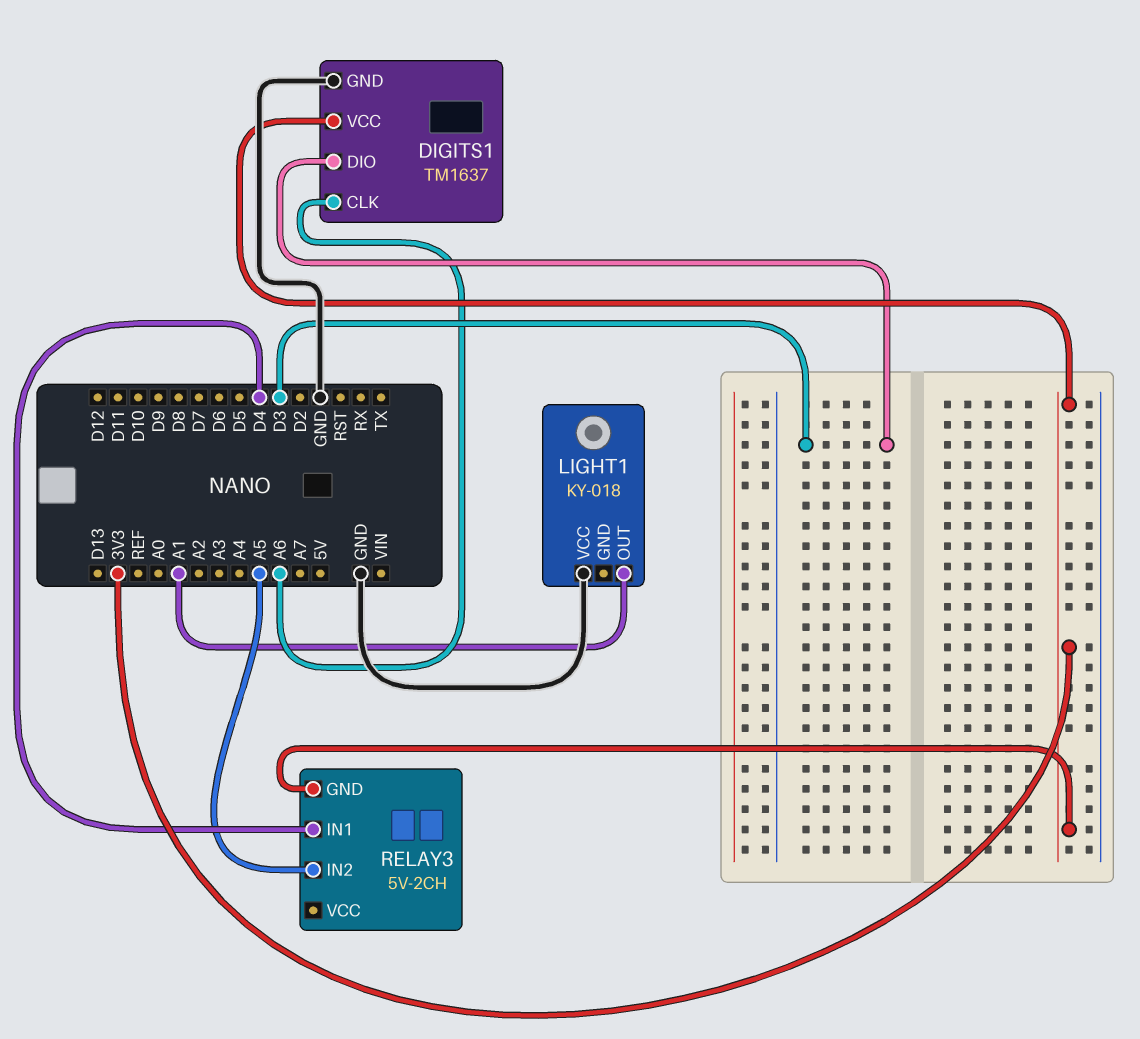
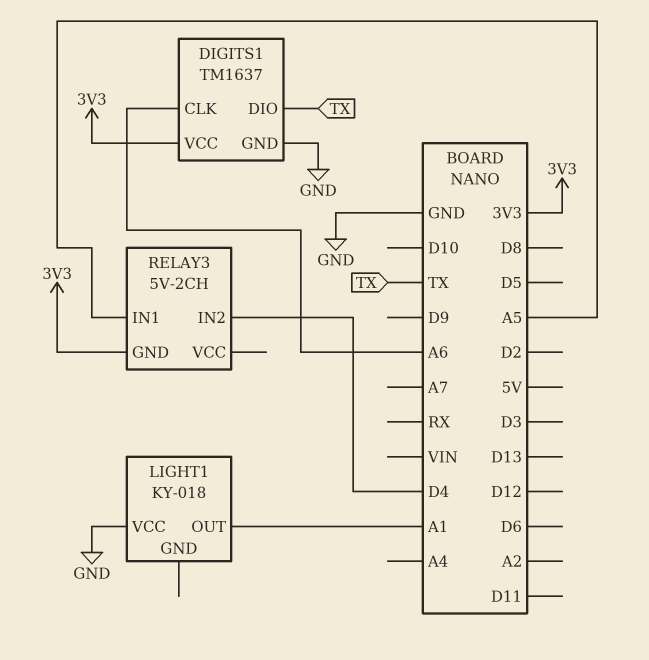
DIGITS1 pin DIO: D3 -> TX
RELAY3 pin IN1: D4 -> A5
RELAY3 pin IN2: A5 -> D4

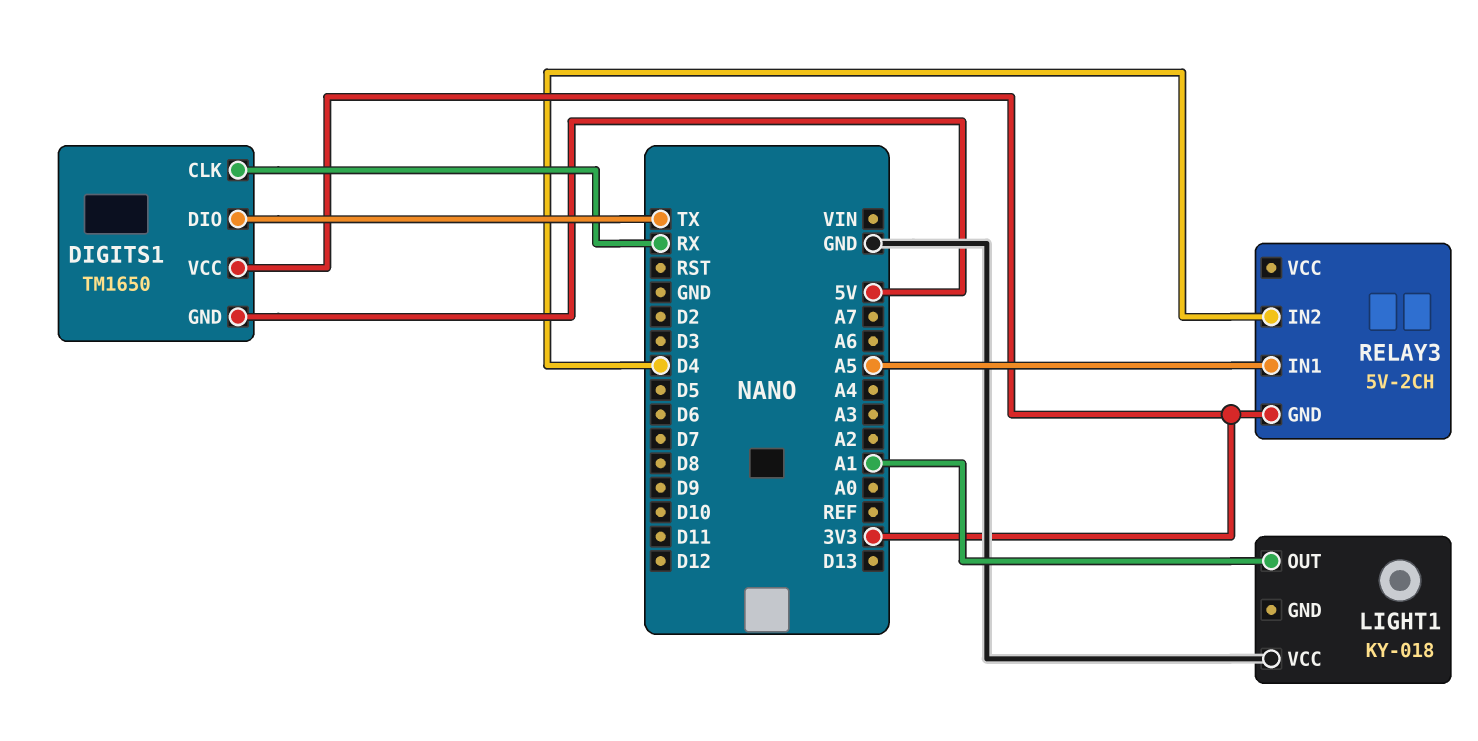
DIGITS1: TM1637 -> TM1650
DIGITS1 pin CLK: A6 -> RX
DIGITS1 pin GND: GND -> 5V

